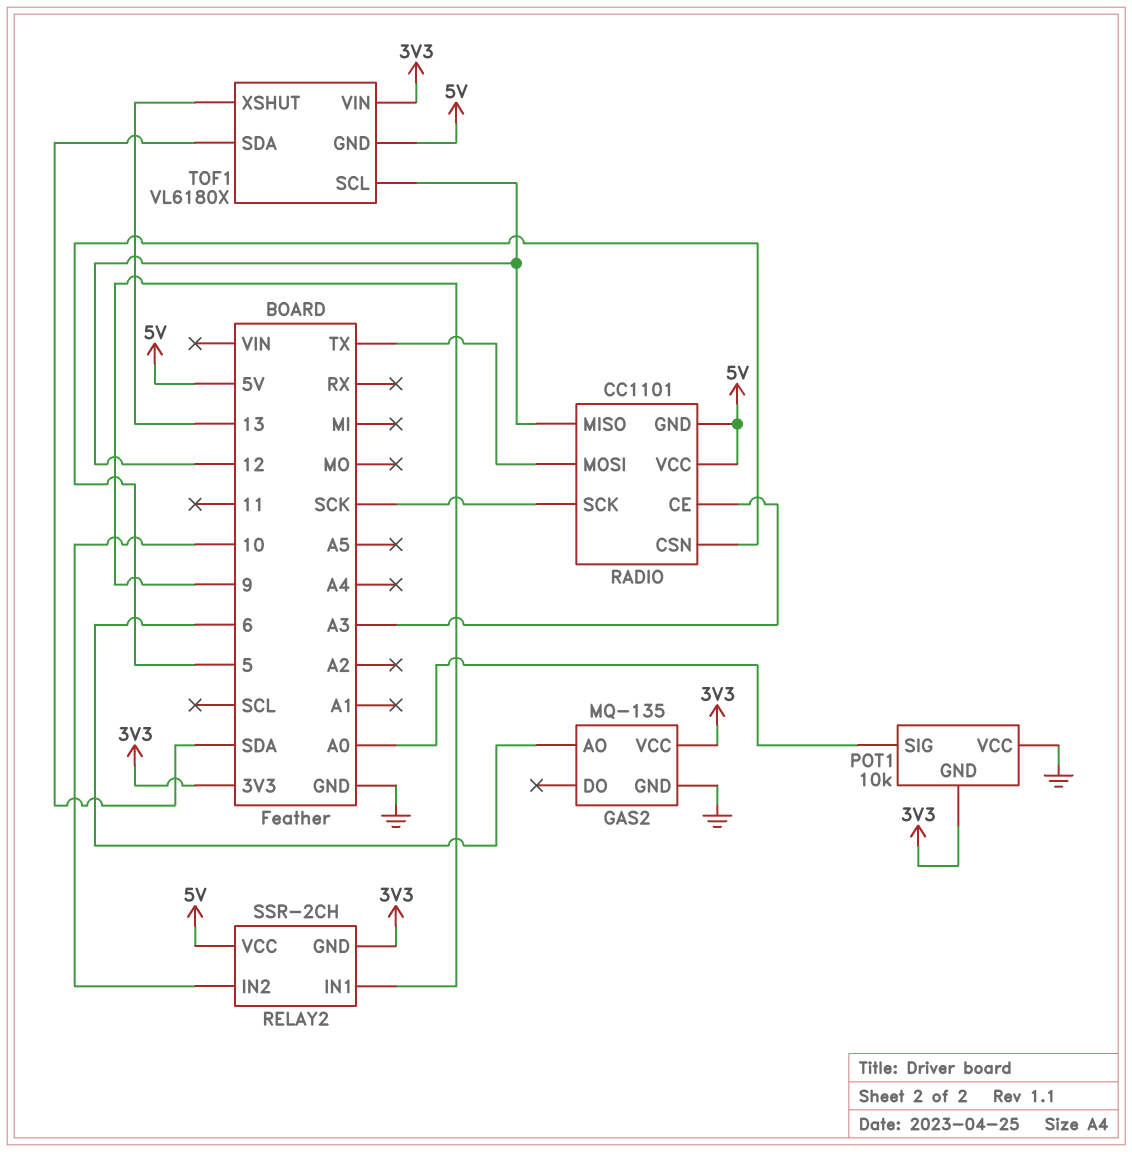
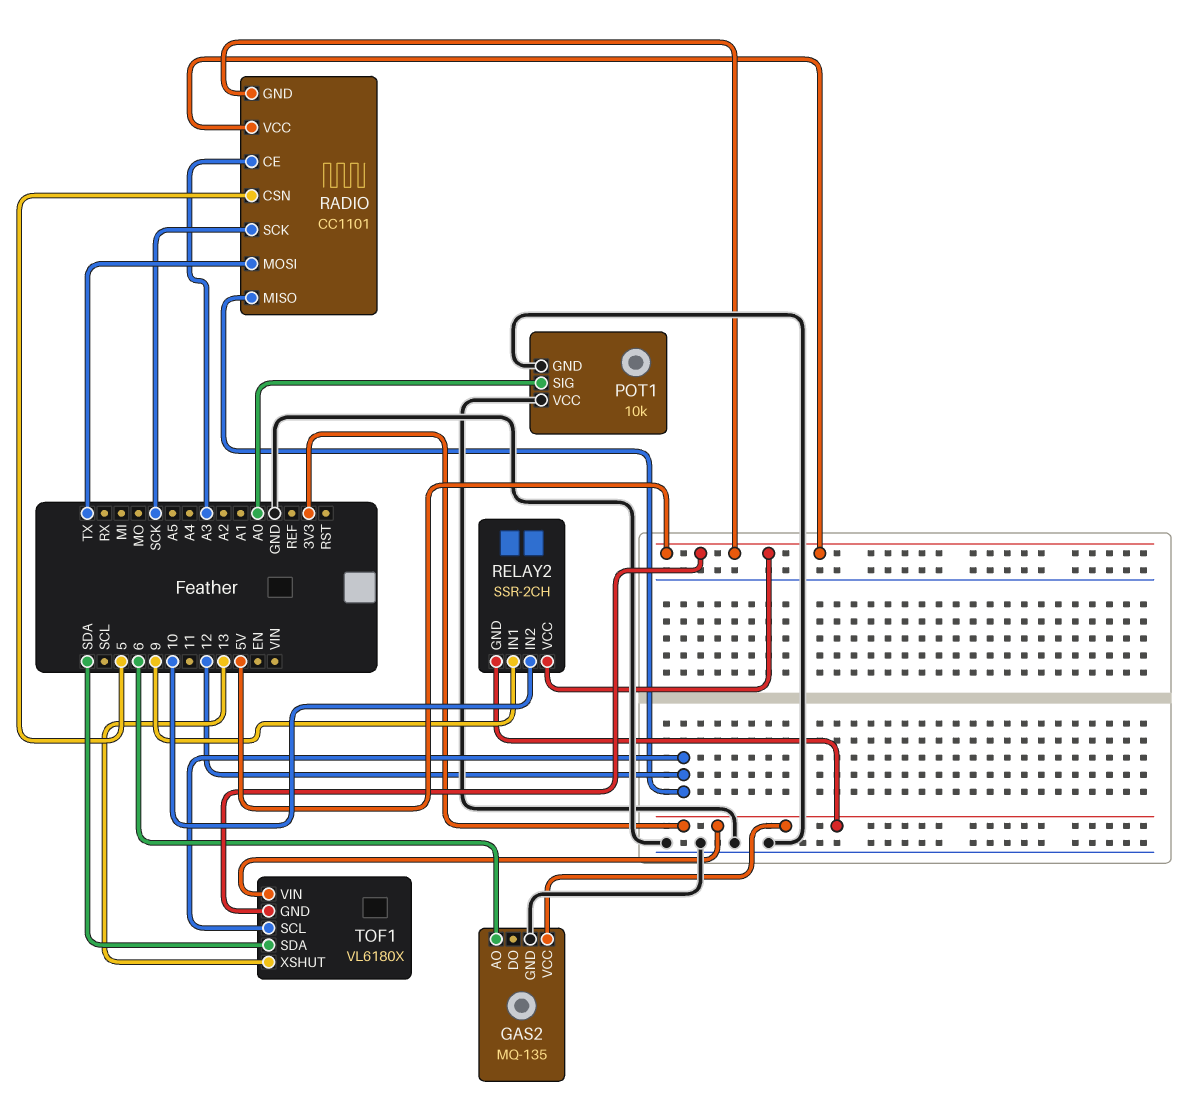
POT1 pin GND: 3V3 -> GND

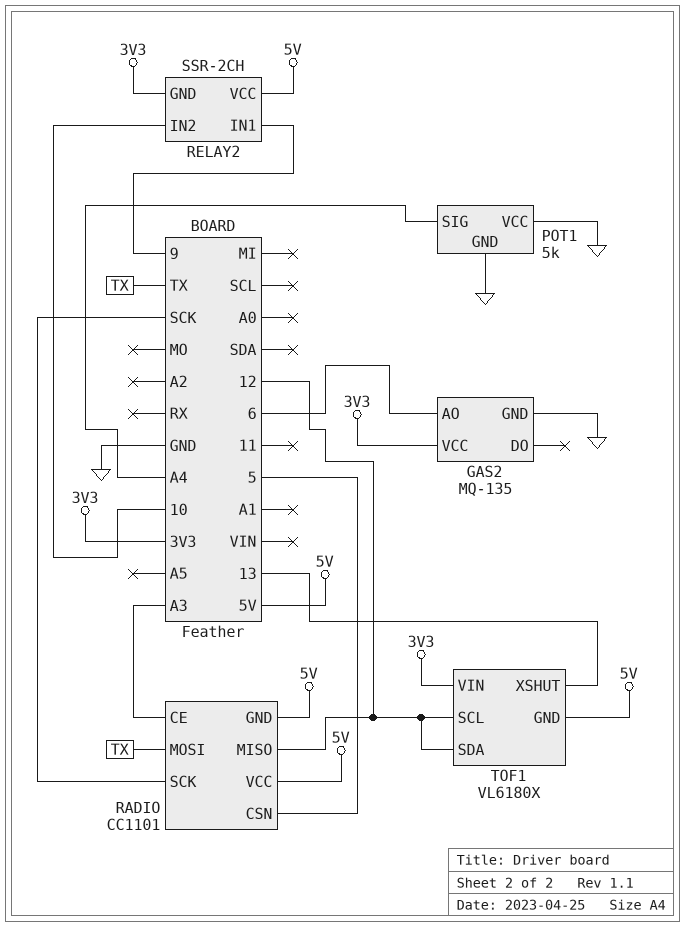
POT1: 10k -> 5k
POT1 pin SIG: A0 -> A4
TOF1 pin SDA: SDA -> 12

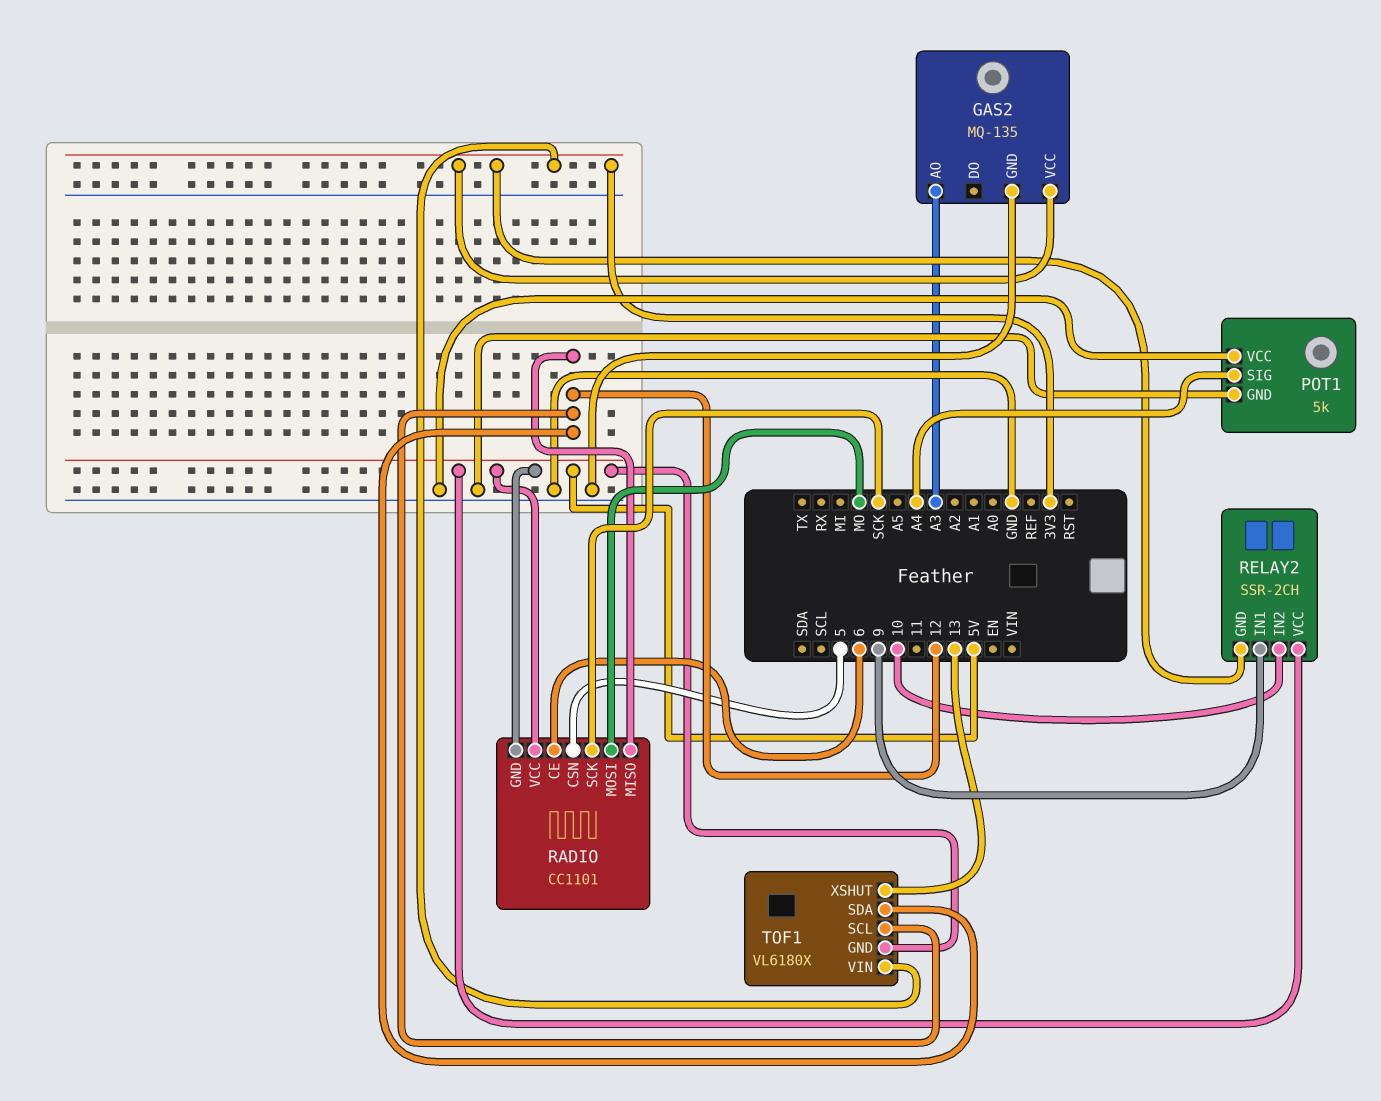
GAS2 pin AO: 6 -> A3
RADIO pin CE: A3 -> 6
RADIO pin MOSI: TX -> MO

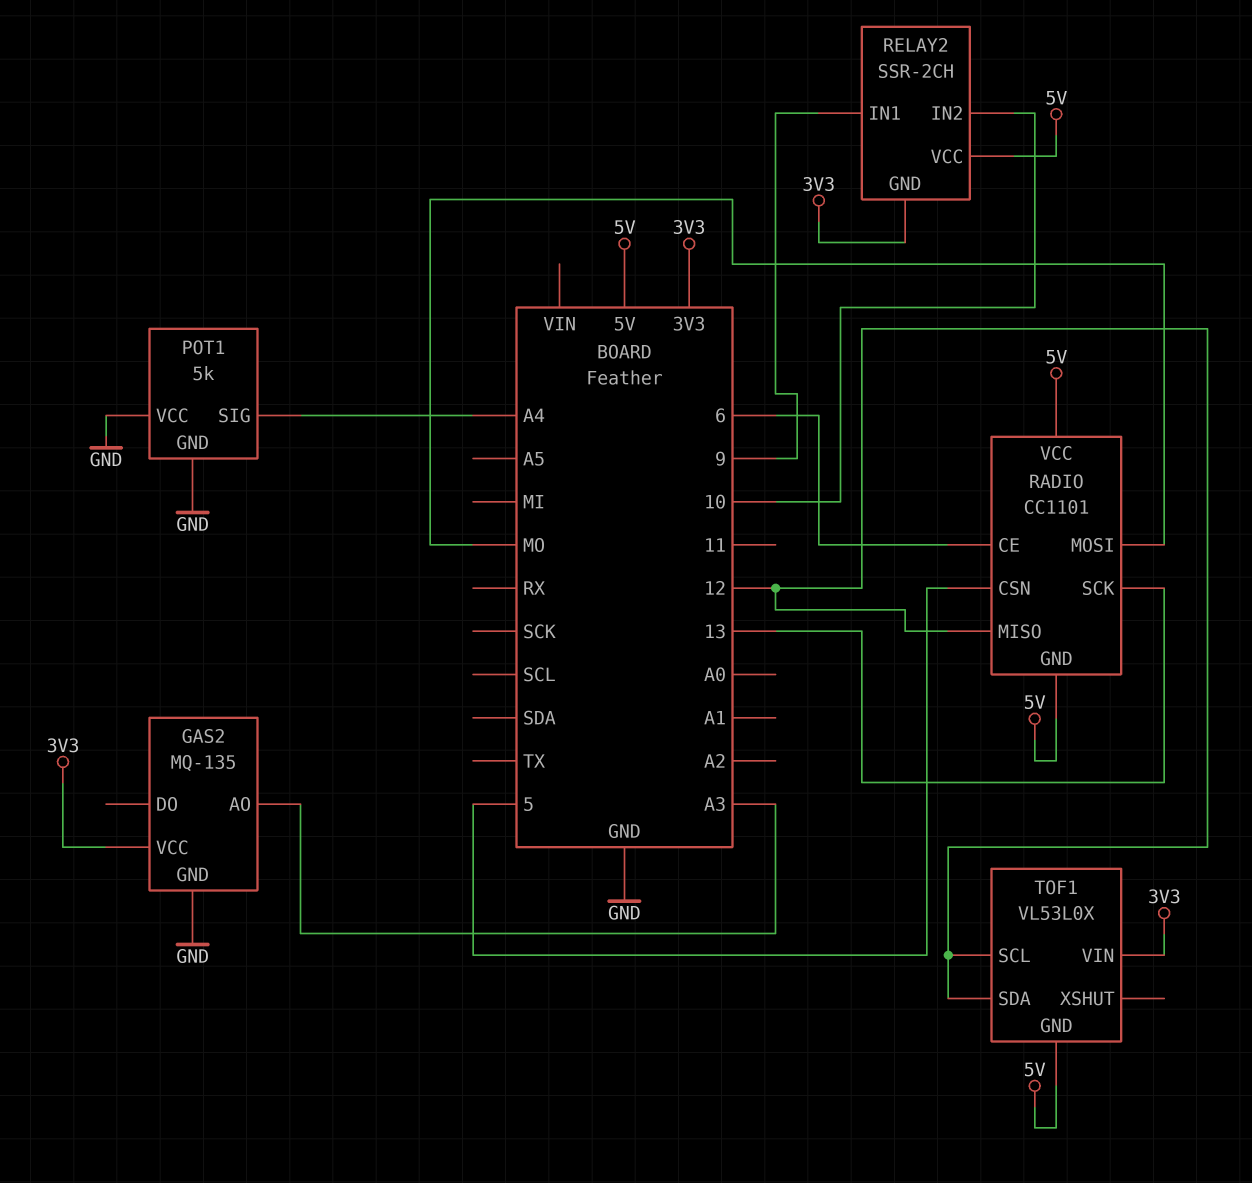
RADIO pin SCK: SCK -> 13
TOF1: VL6180X -> VL53L0X
TOF1 pin XSHUT: 13 -> none

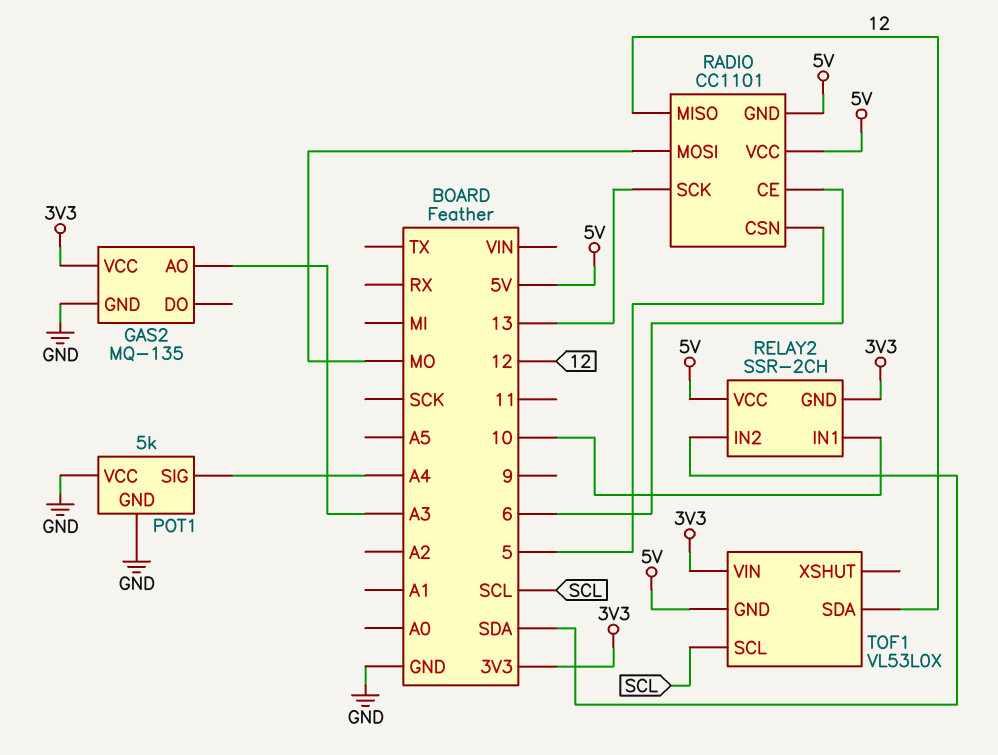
RELAY2 pin IN1: 9 -> 10
RELAY2 pin IN2: 10 -> SDA
TOF1 pin SCL: 12 -> SCL

